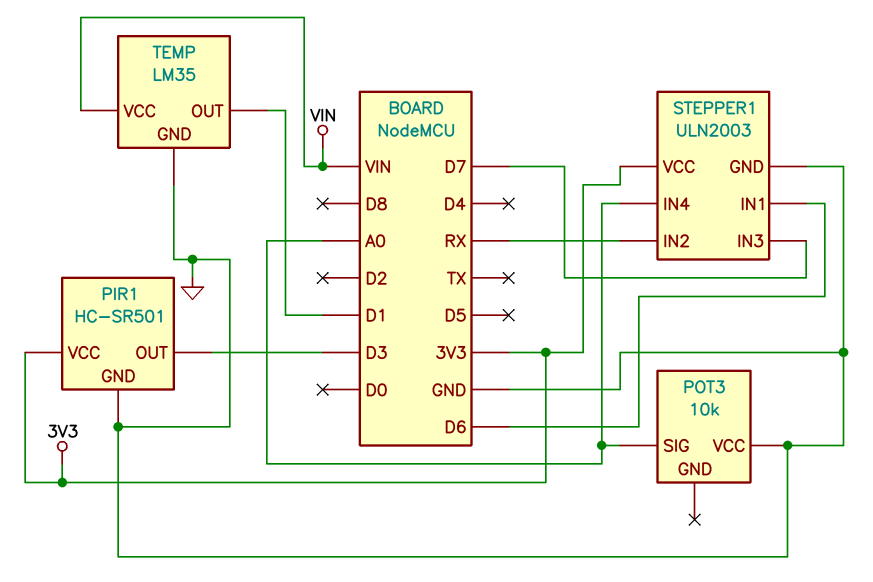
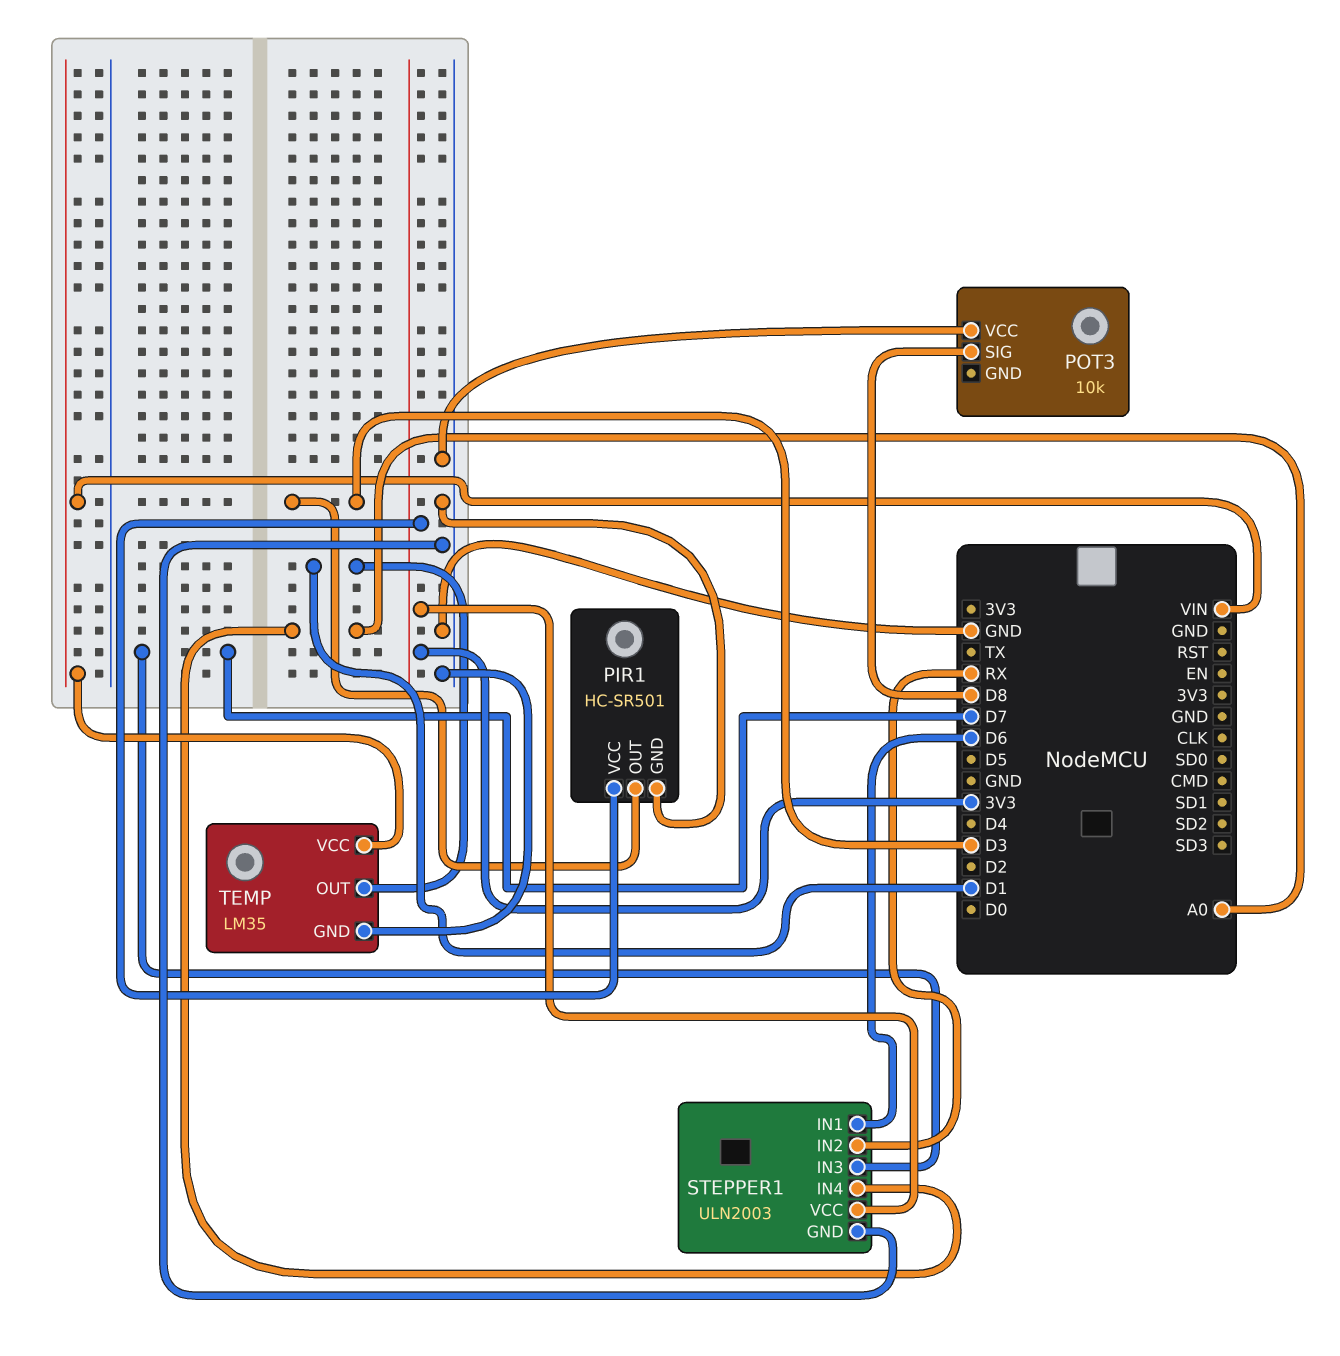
POT3 pin SIG: A0 -> D8

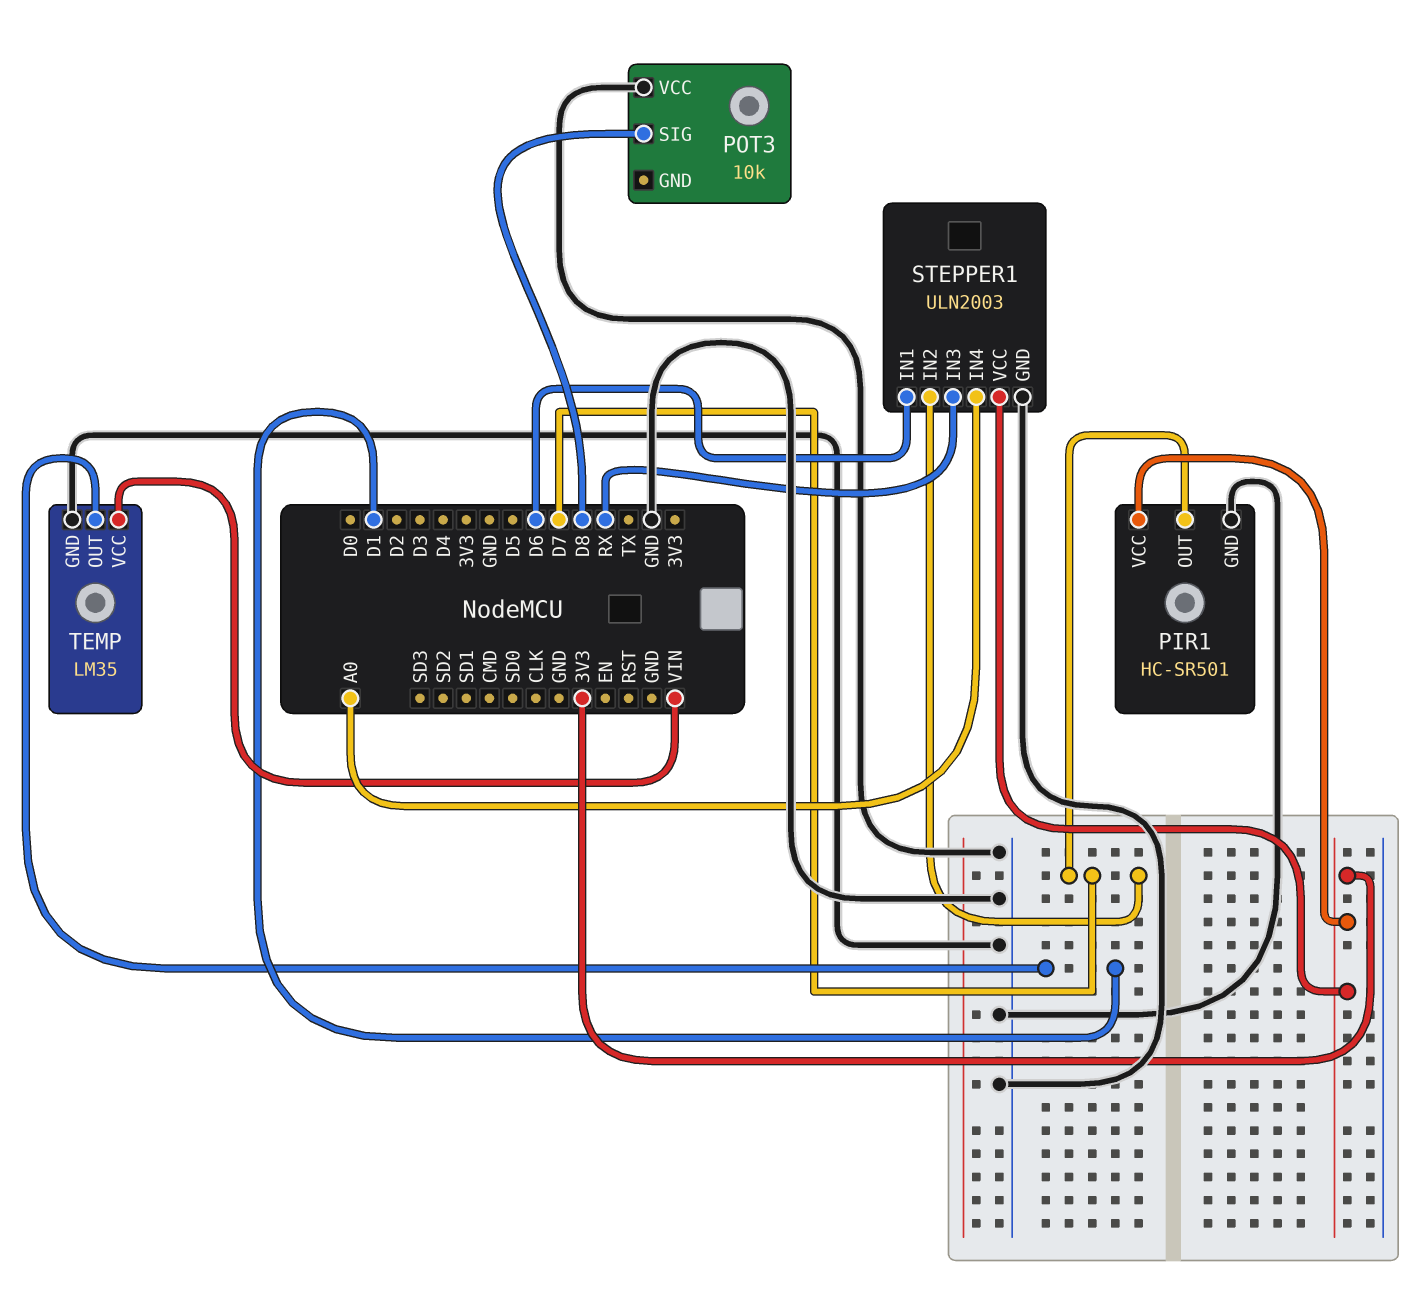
PIR1 pin OUT: D3 -> D7
STEPPER1 pin IN2: RX -> D7
STEPPER1 pin IN3: D7 -> RX

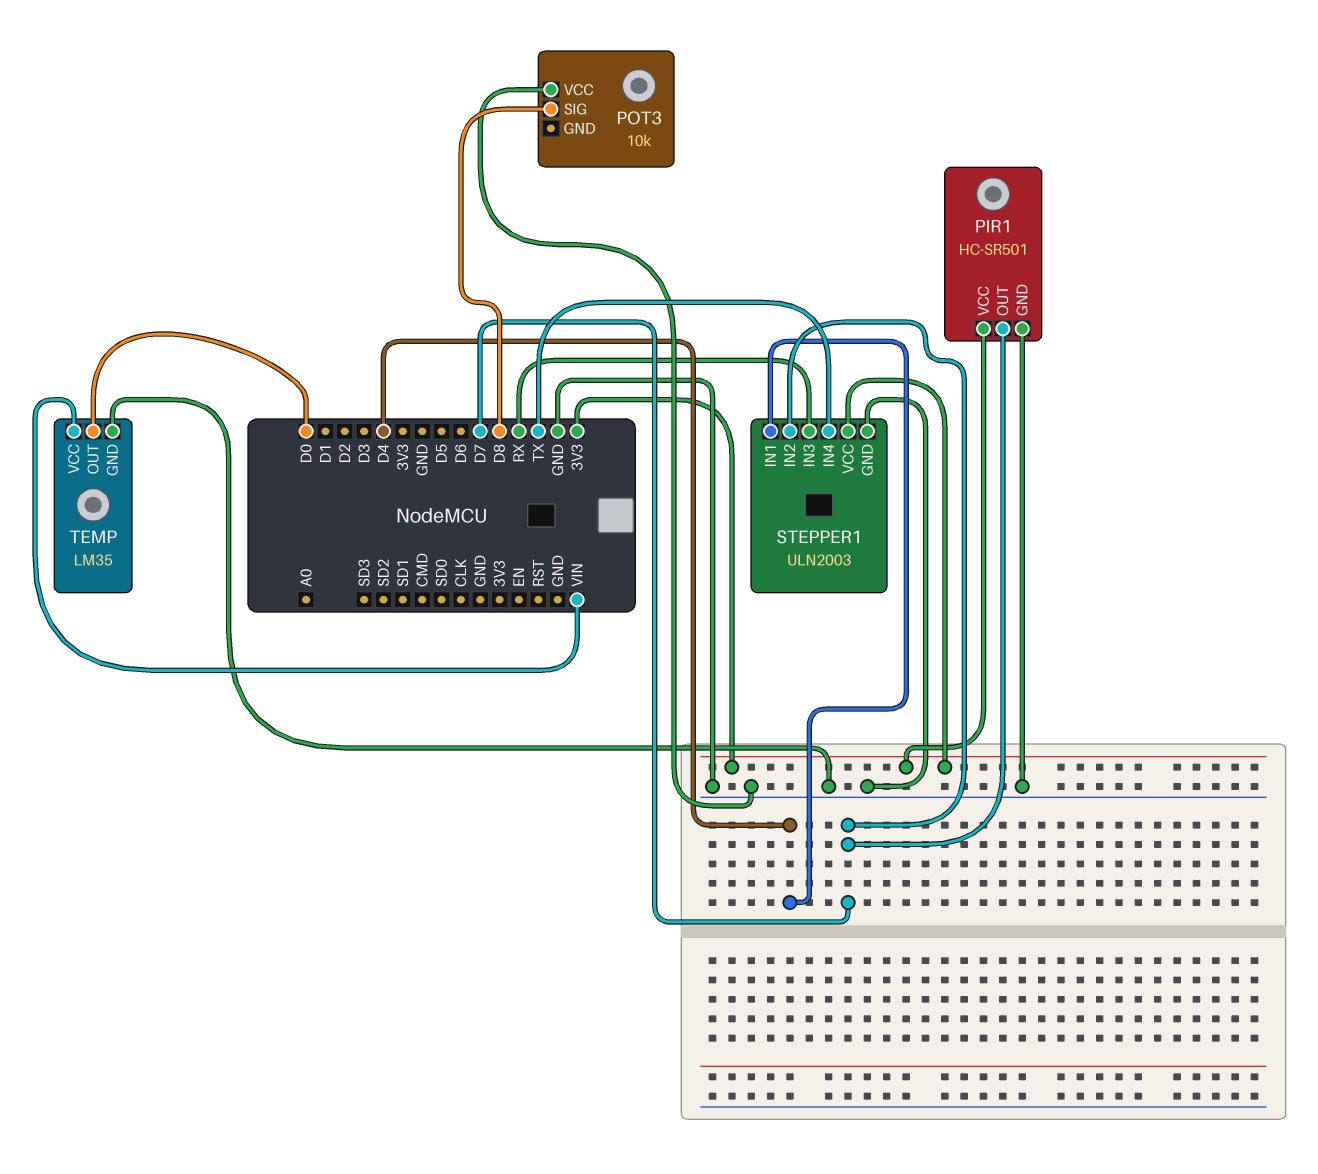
STEPPER1 pin IN1: D6 -> D4
STEPPER1 pin IN4: A0 -> TX
TEMP pin OUT: D1 -> D0

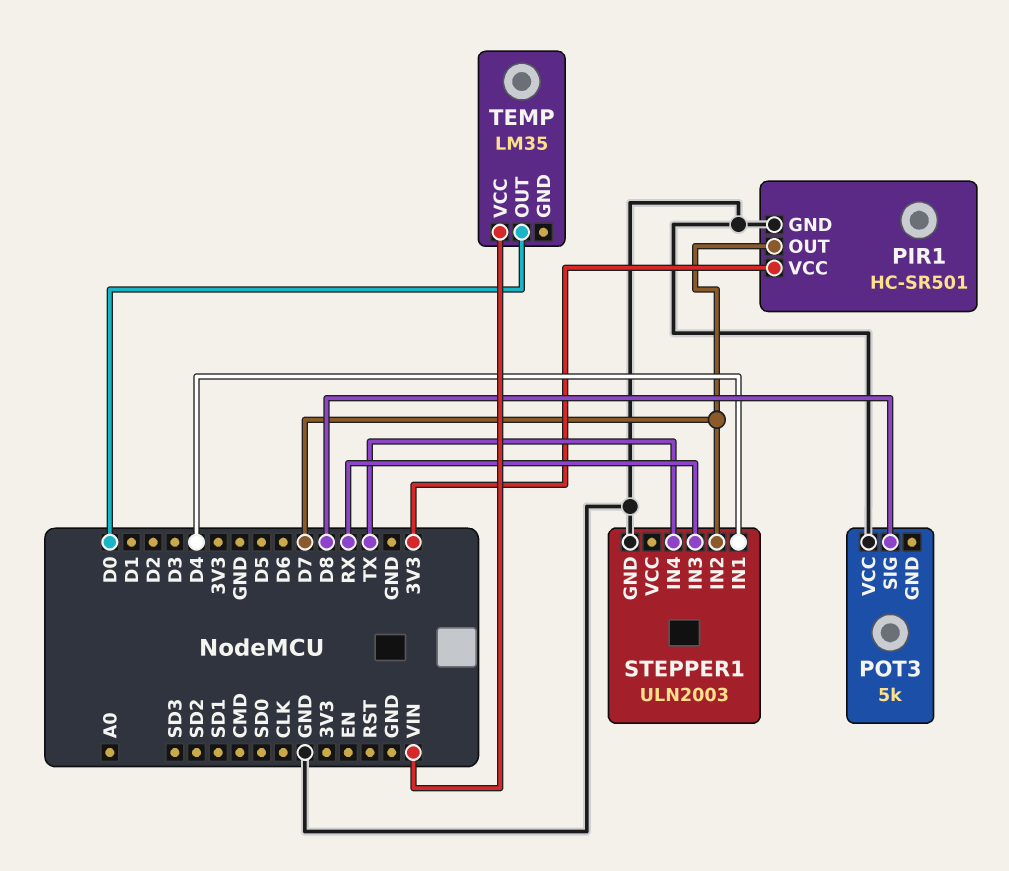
POT3: 10k -> 5k
STEPPER1 pin VCC: 3V3 -> none
TEMP pin GND: GND -> none

